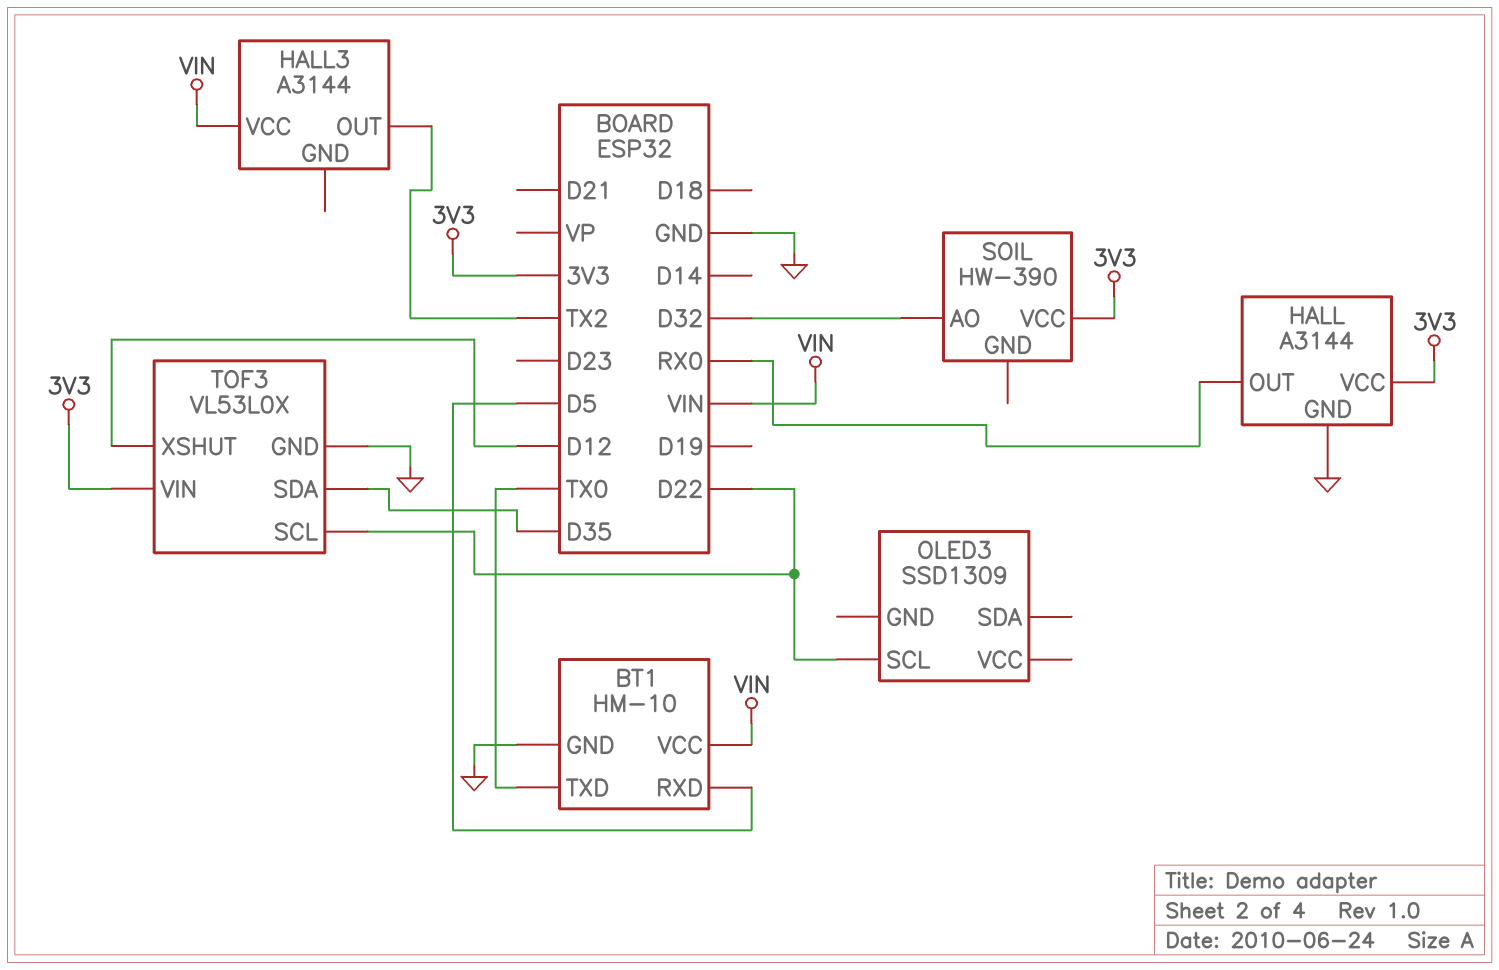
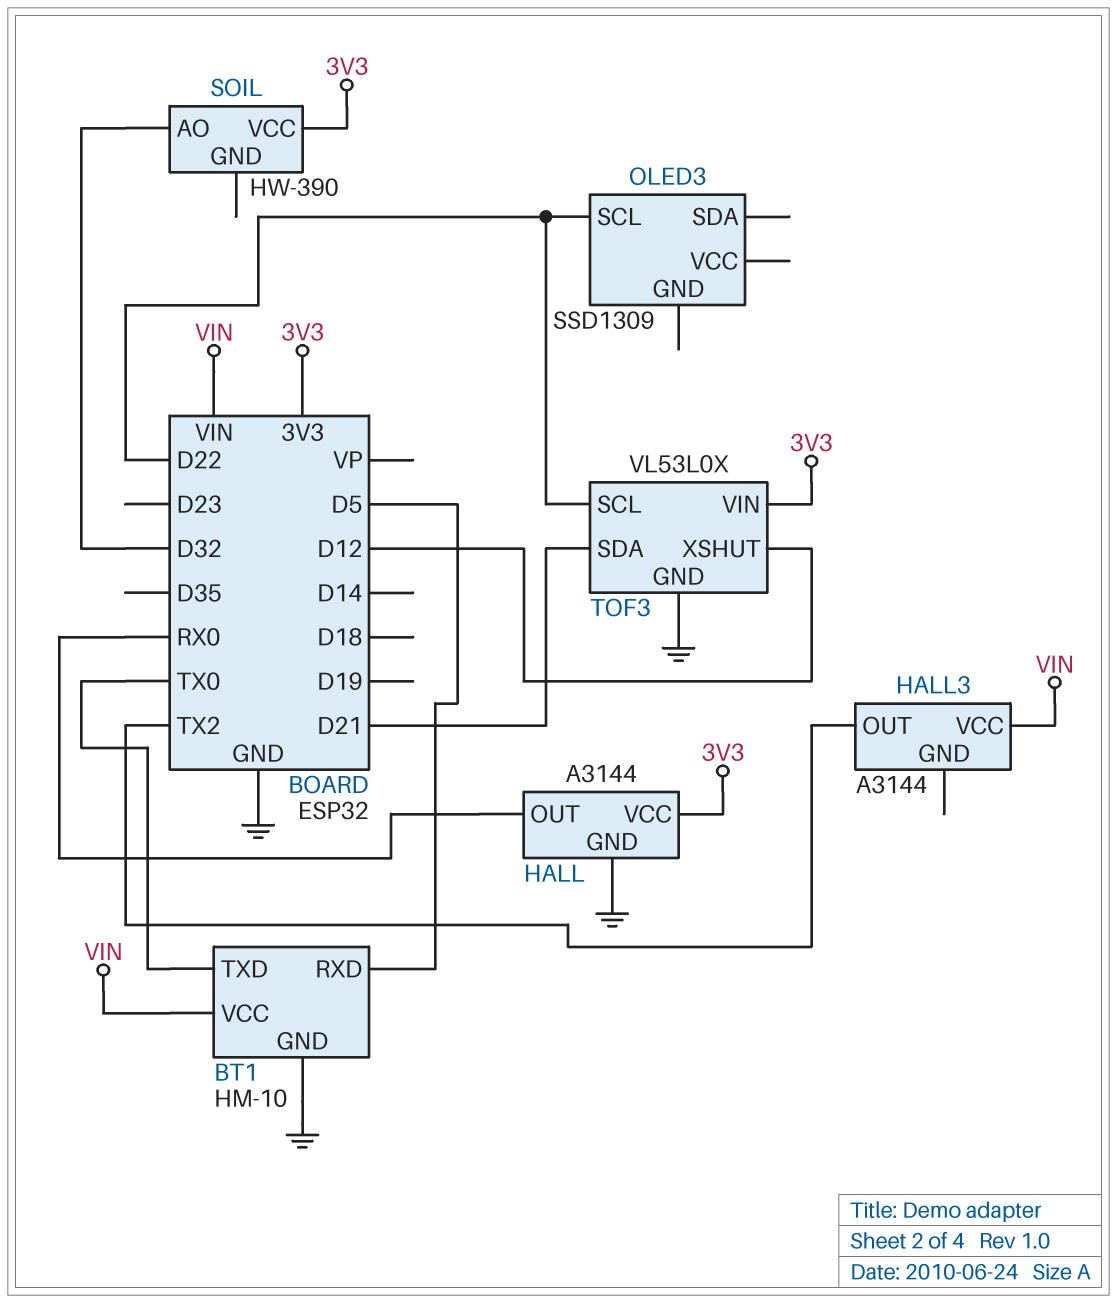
TOF3 pin SDA: D35 -> D21

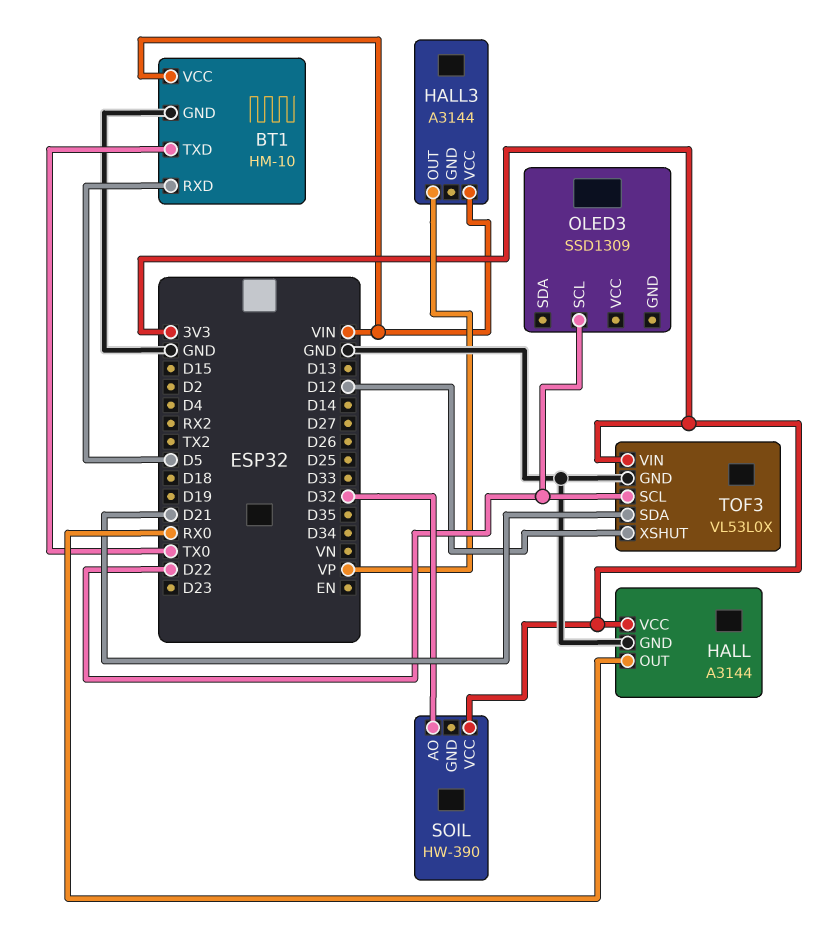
HALL3 pin OUT: TX2 -> VP

